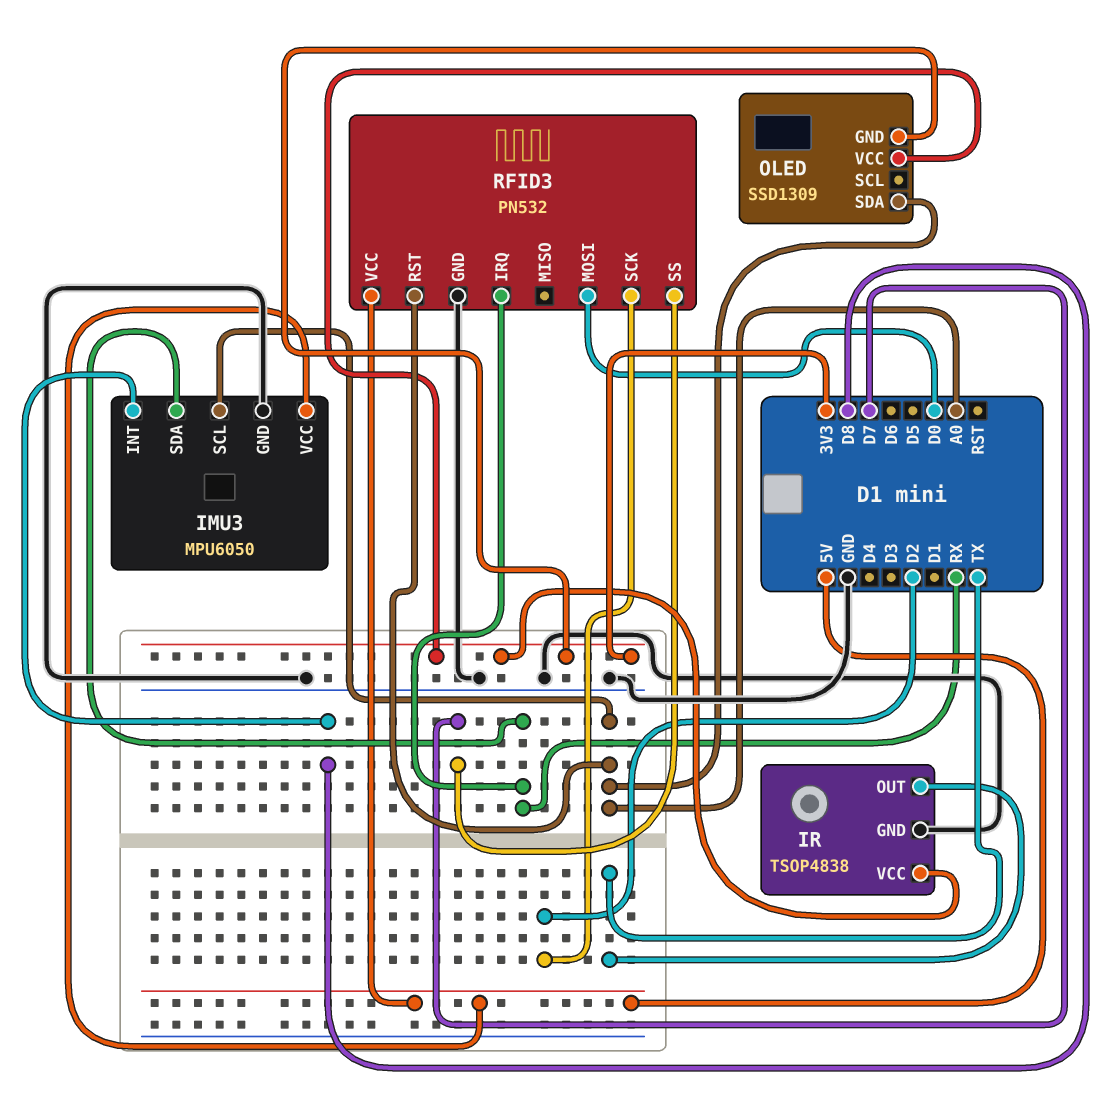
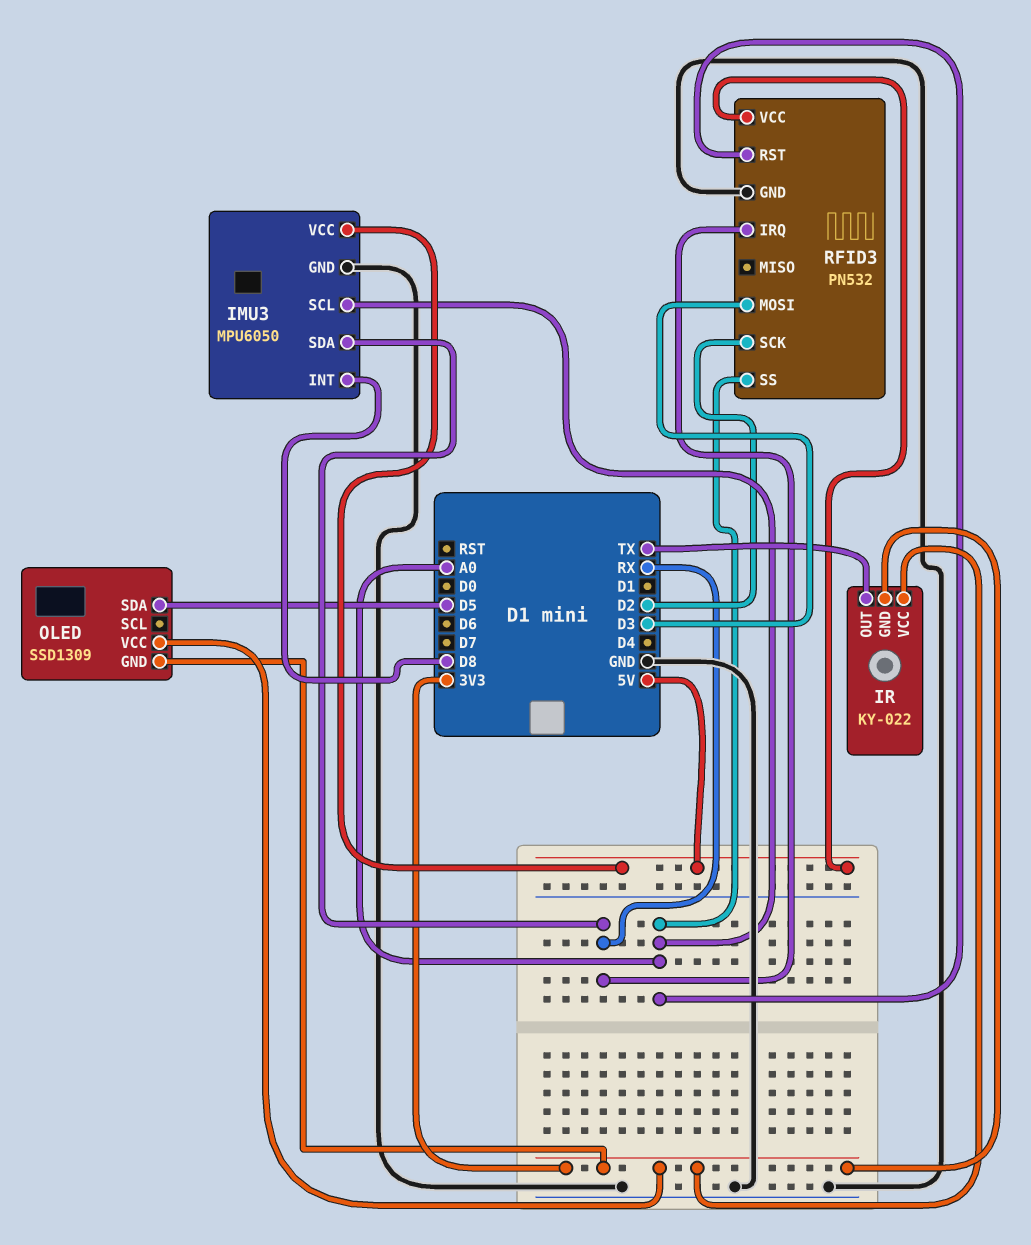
IR: TSOP4838 -> KY-022
IR pin GND: GND -> 3V3
OLED pin SDA: A0 -> D5
RFID3 pin MOSI: D0 -> D3
RFID3 pin SS: D7 -> A0

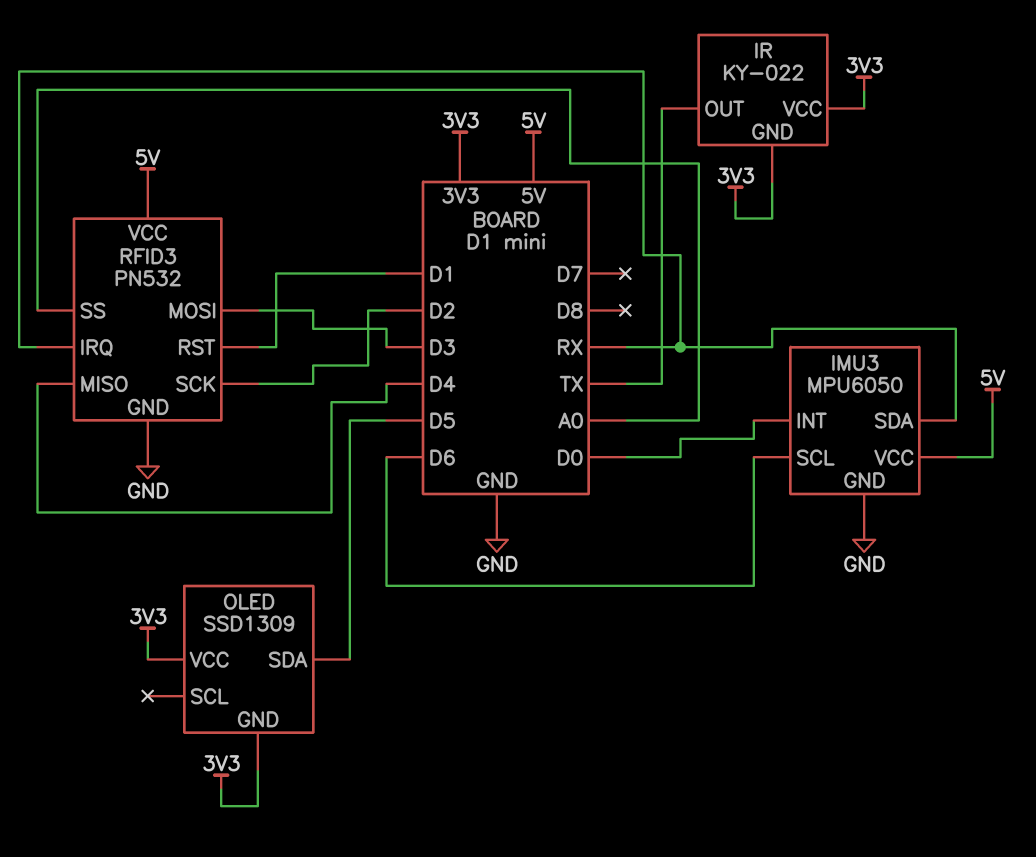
IMU3 pin INT: D8 -> D0
IMU3 pin SCL: A0 -> D6
RFID3 pin MISO: none -> D4
RFID3 pin RST: A0 -> D1

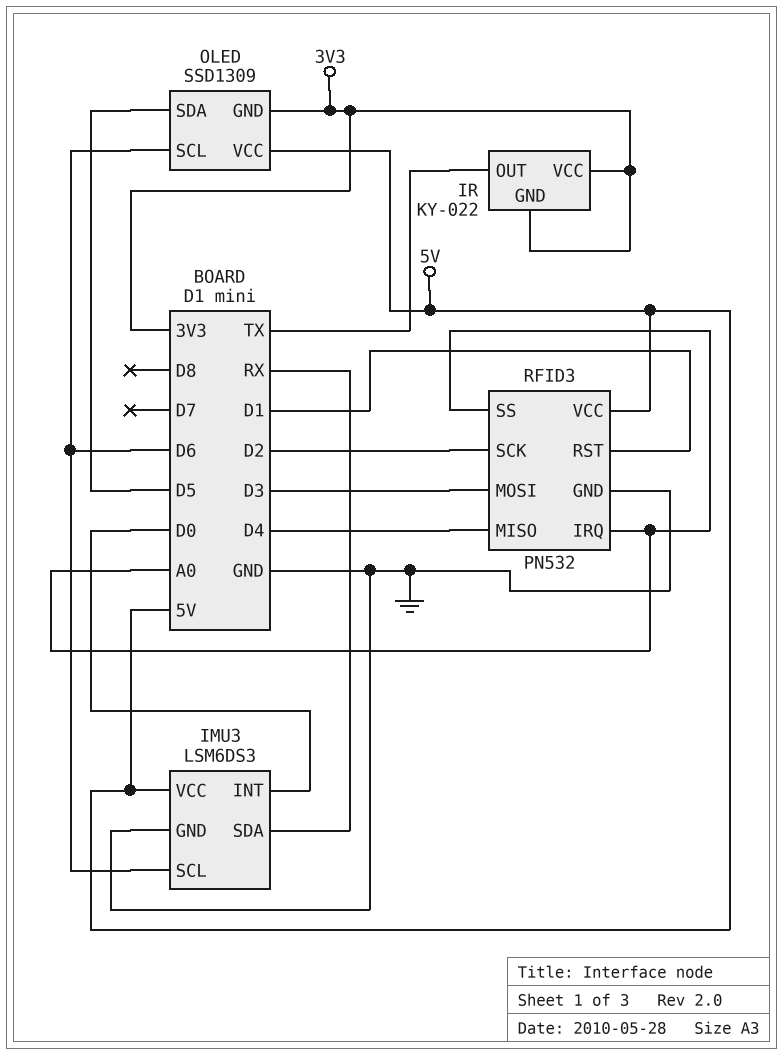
IMU3: MPU6050 -> LSM6DS3
OLED pin SCL: none -> D6
OLED pin VCC: 3V3 -> 5V
RFID3 pin IRQ: RX -> A0

